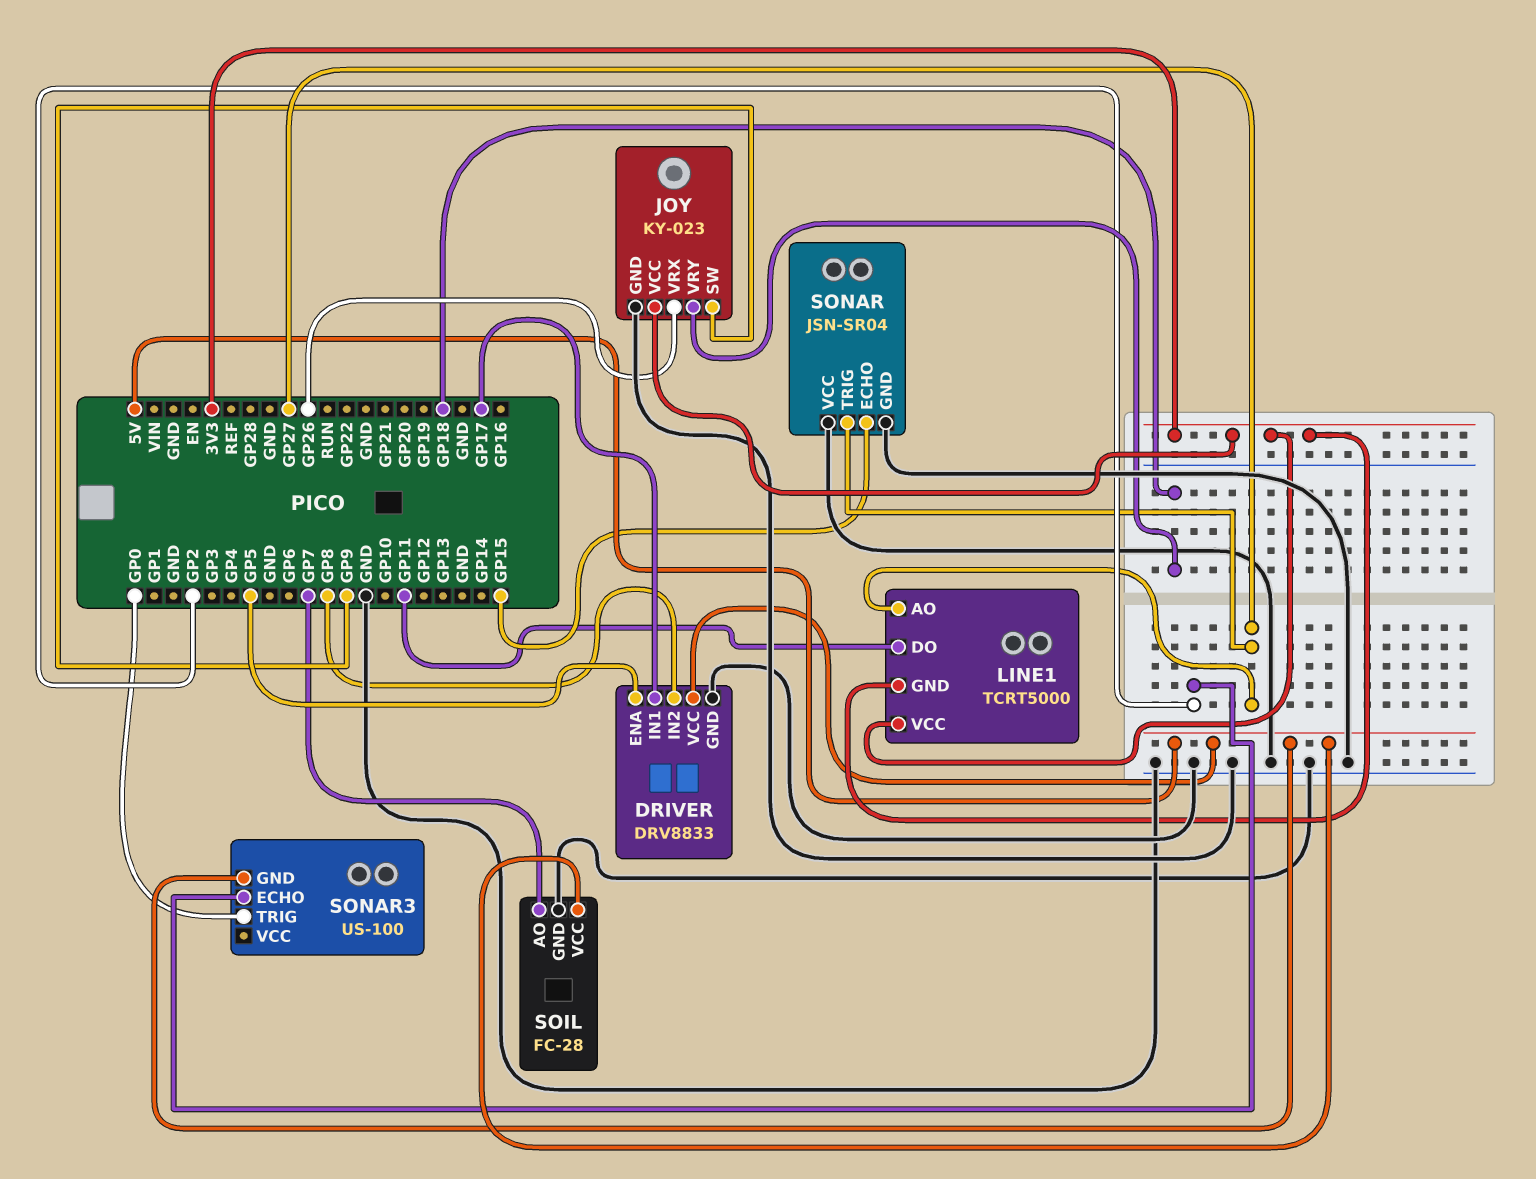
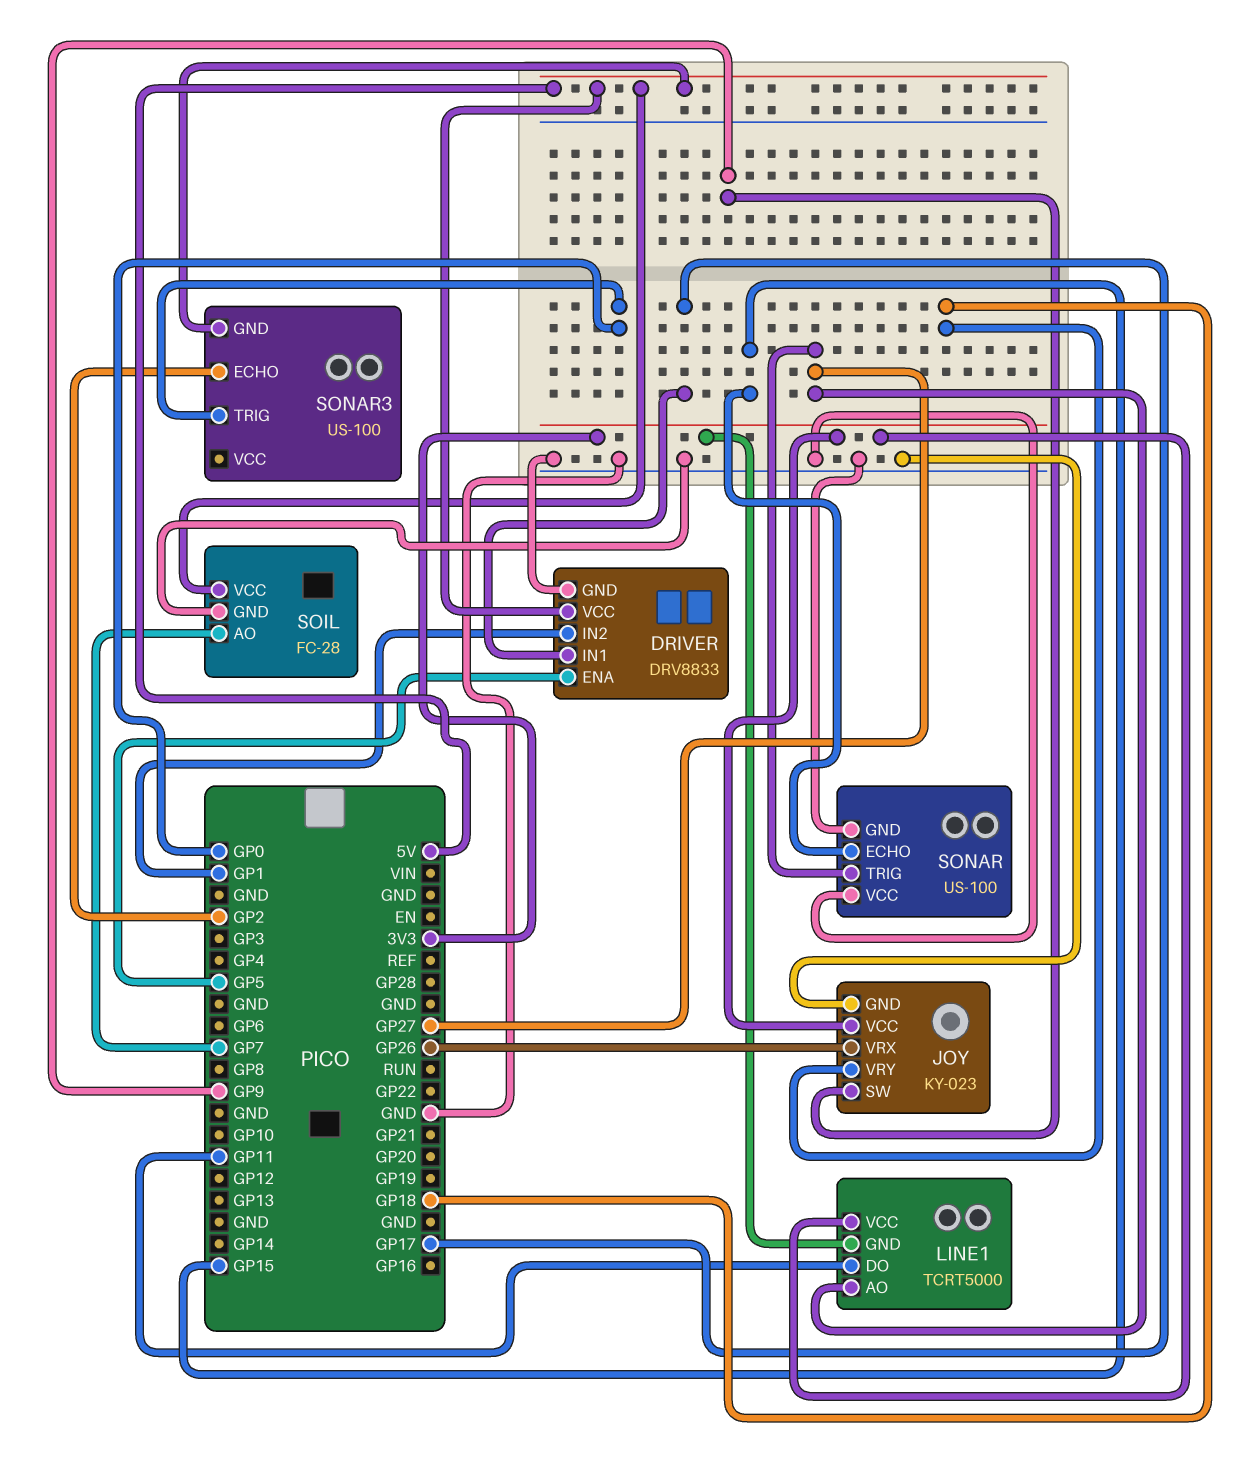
DRIVER pin IN2: GP8 -> GP1
SONAR: JSN-SR04 -> US-100

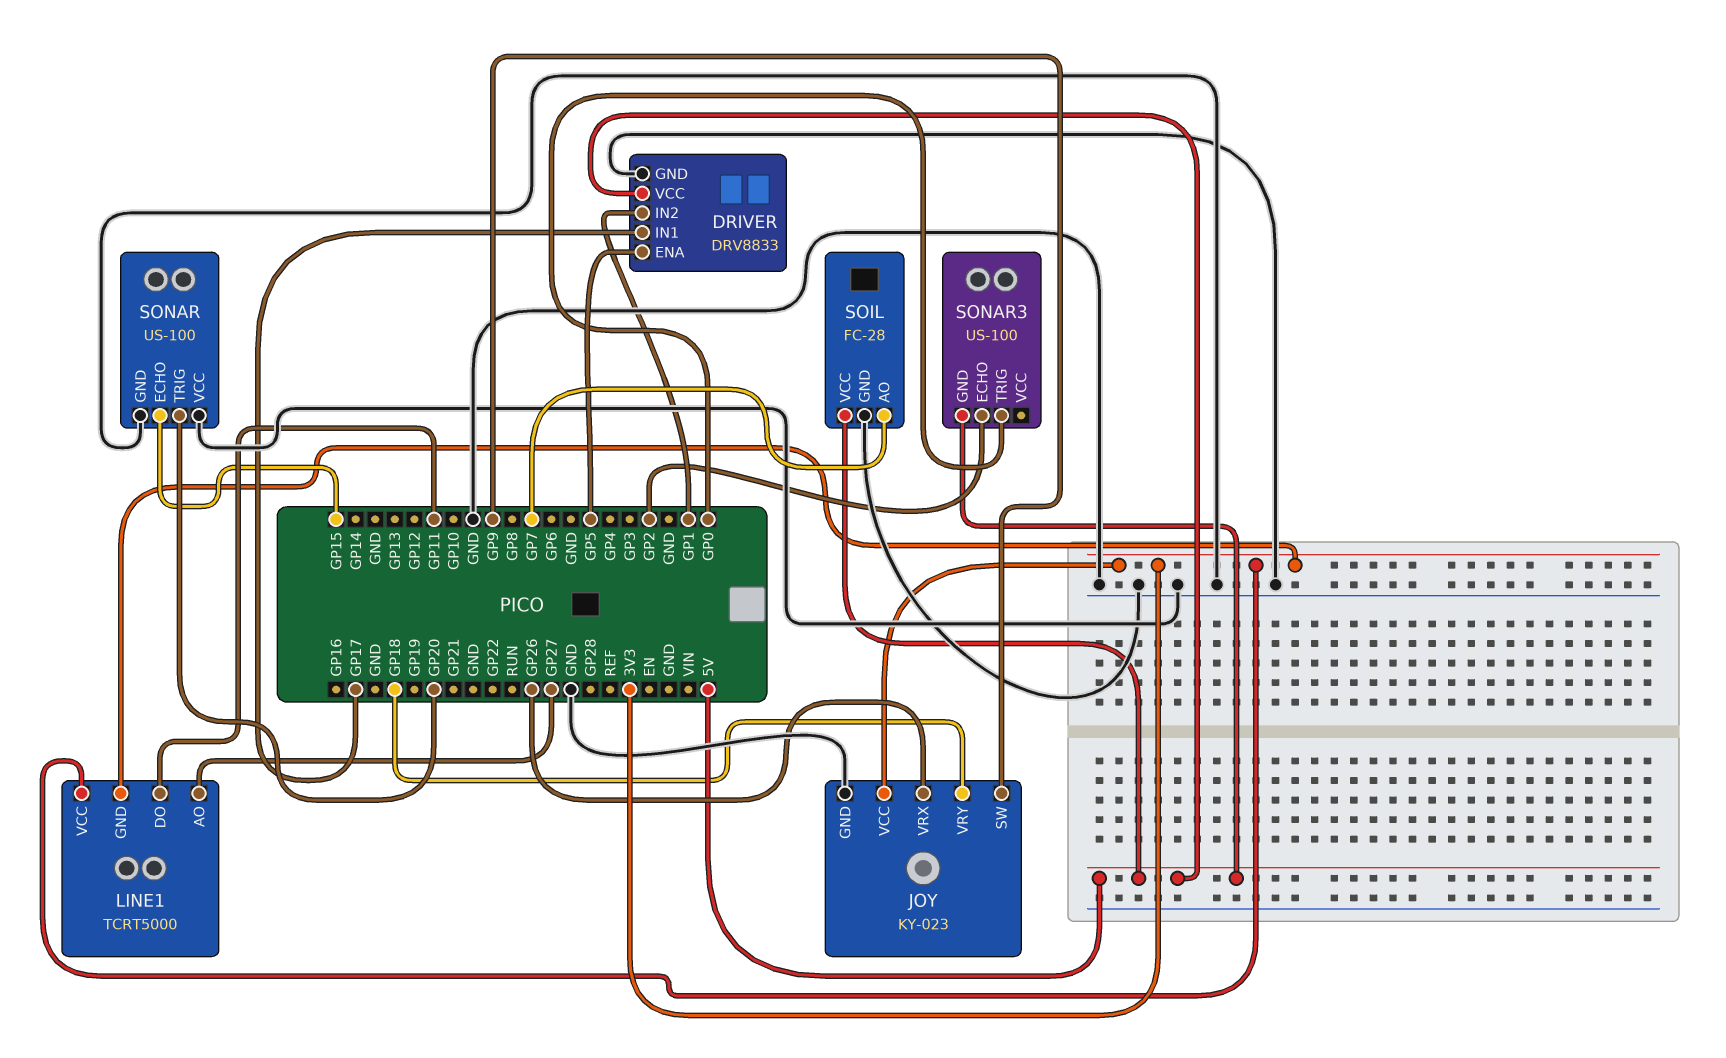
SONAR pin TRIG: GP27 -> GP20

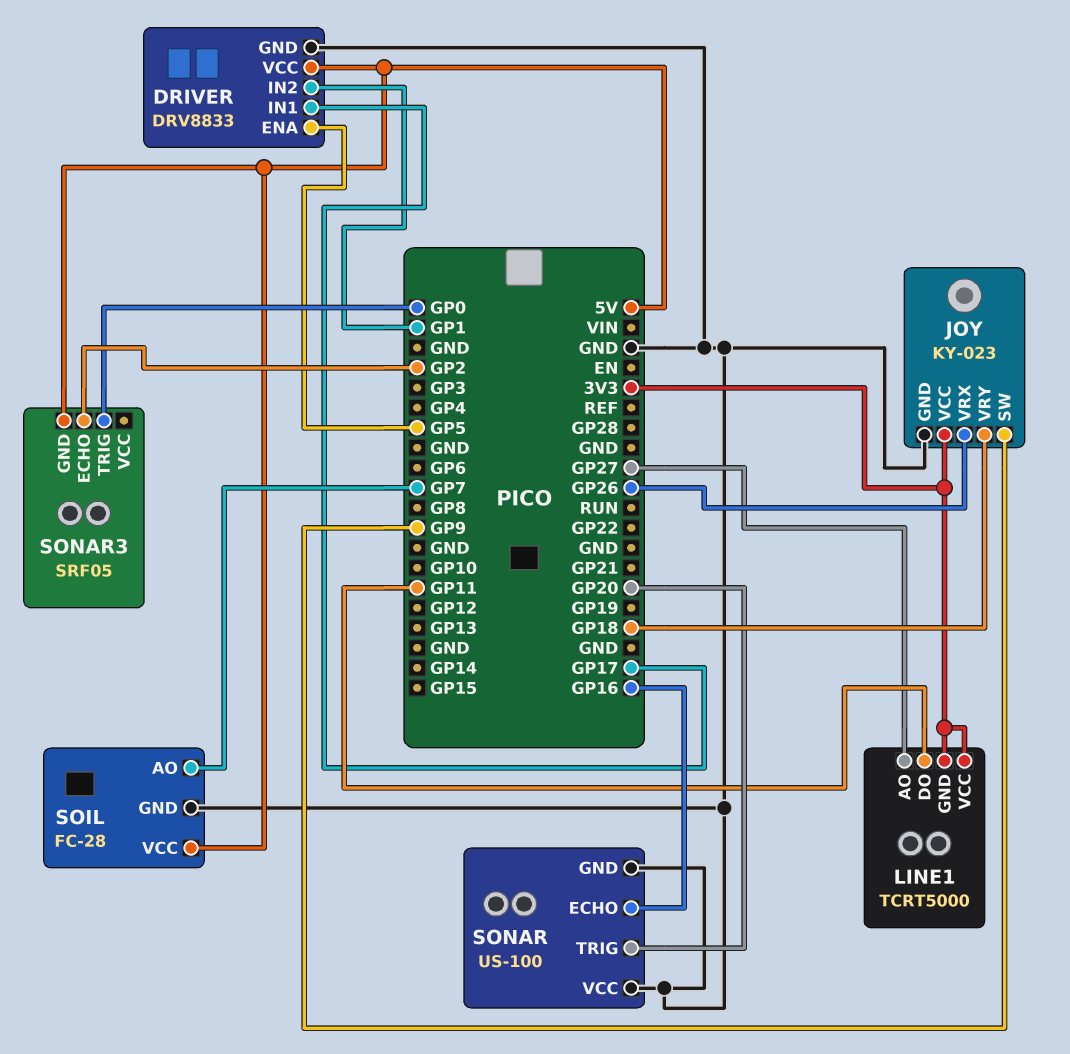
SONAR pin ECHO: GP15 -> GP16
SONAR3: US-100 -> SRF05

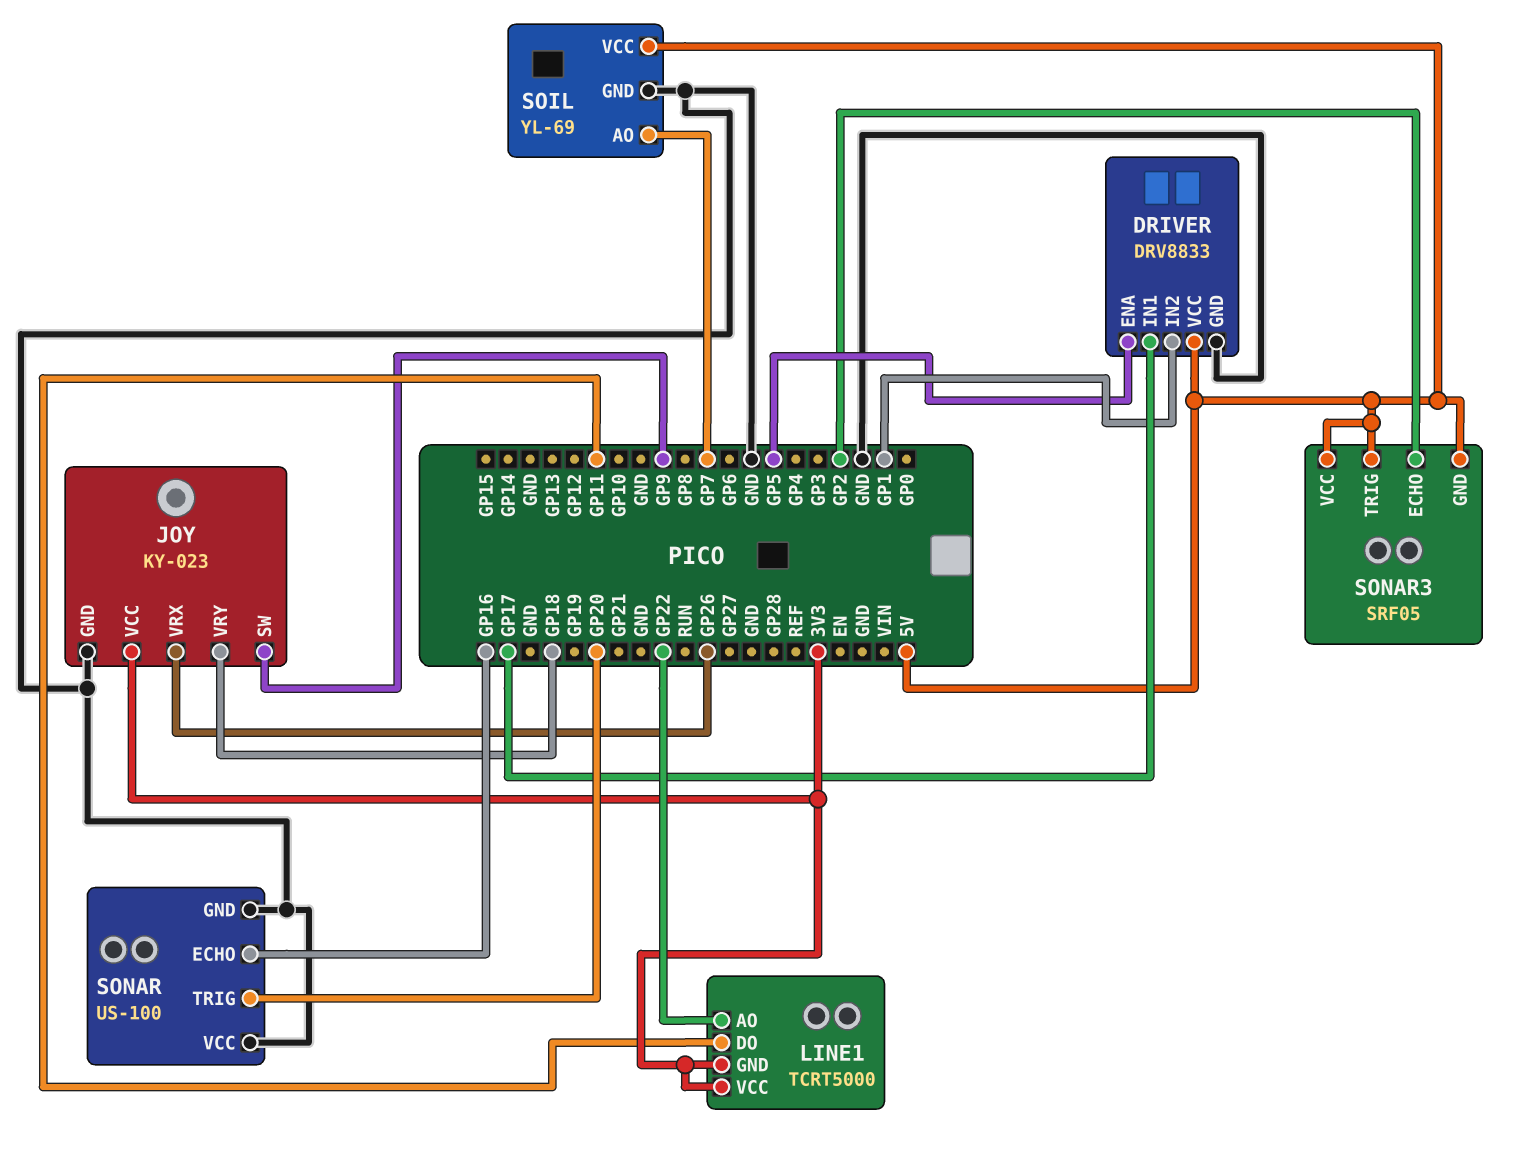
LINE1 pin AO: GP27 -> GP22
SOIL: FC-28 -> YL-69
SONAR3 pin TRIG: GP0 -> 5V
SONAR3 pin VCC: none -> 5V

